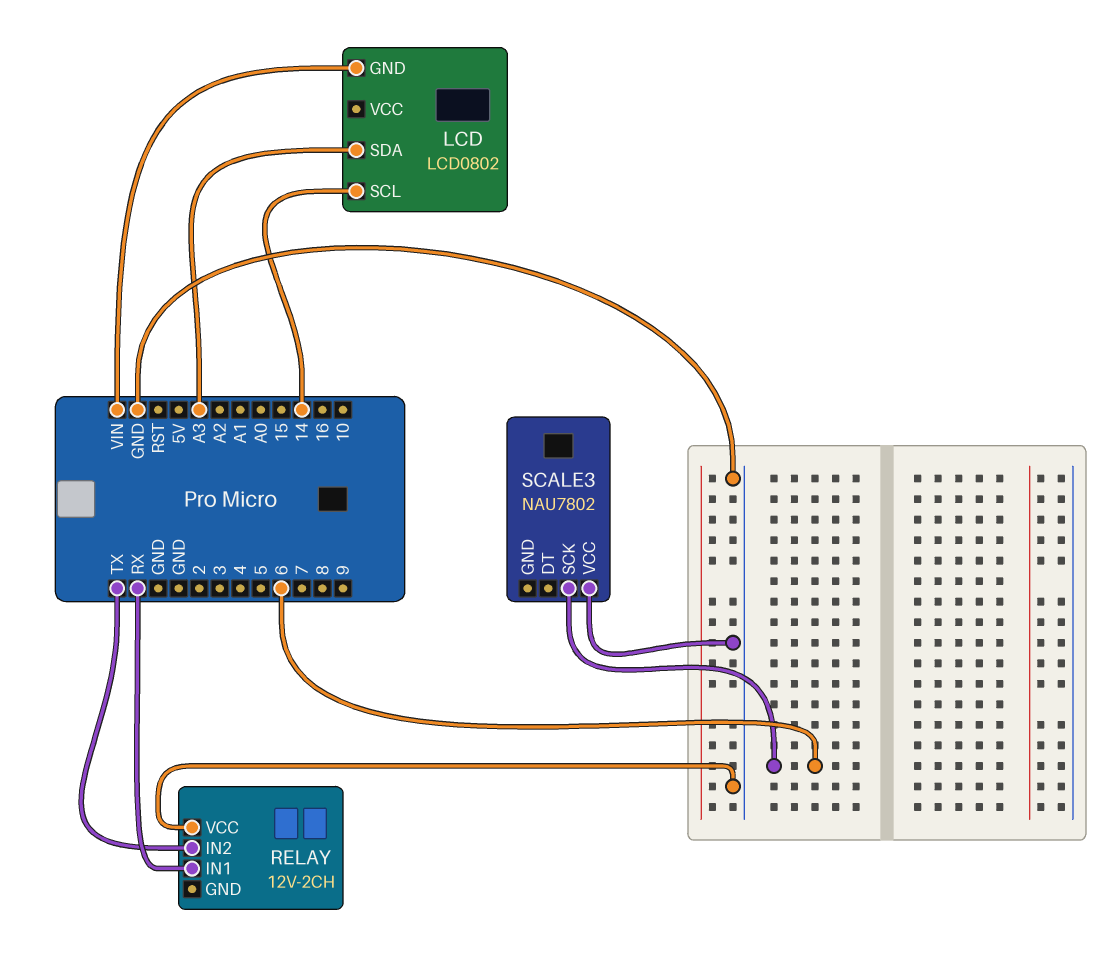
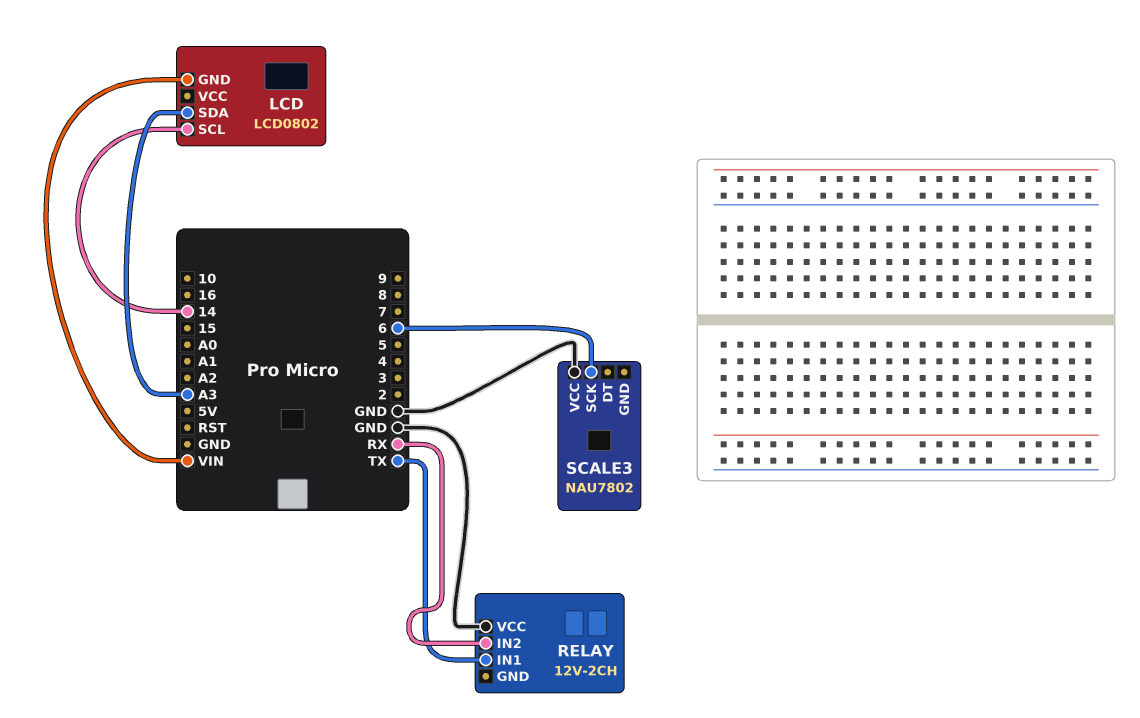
RELAY pin IN1: RX -> TX
RELAY pin IN2: TX -> RX

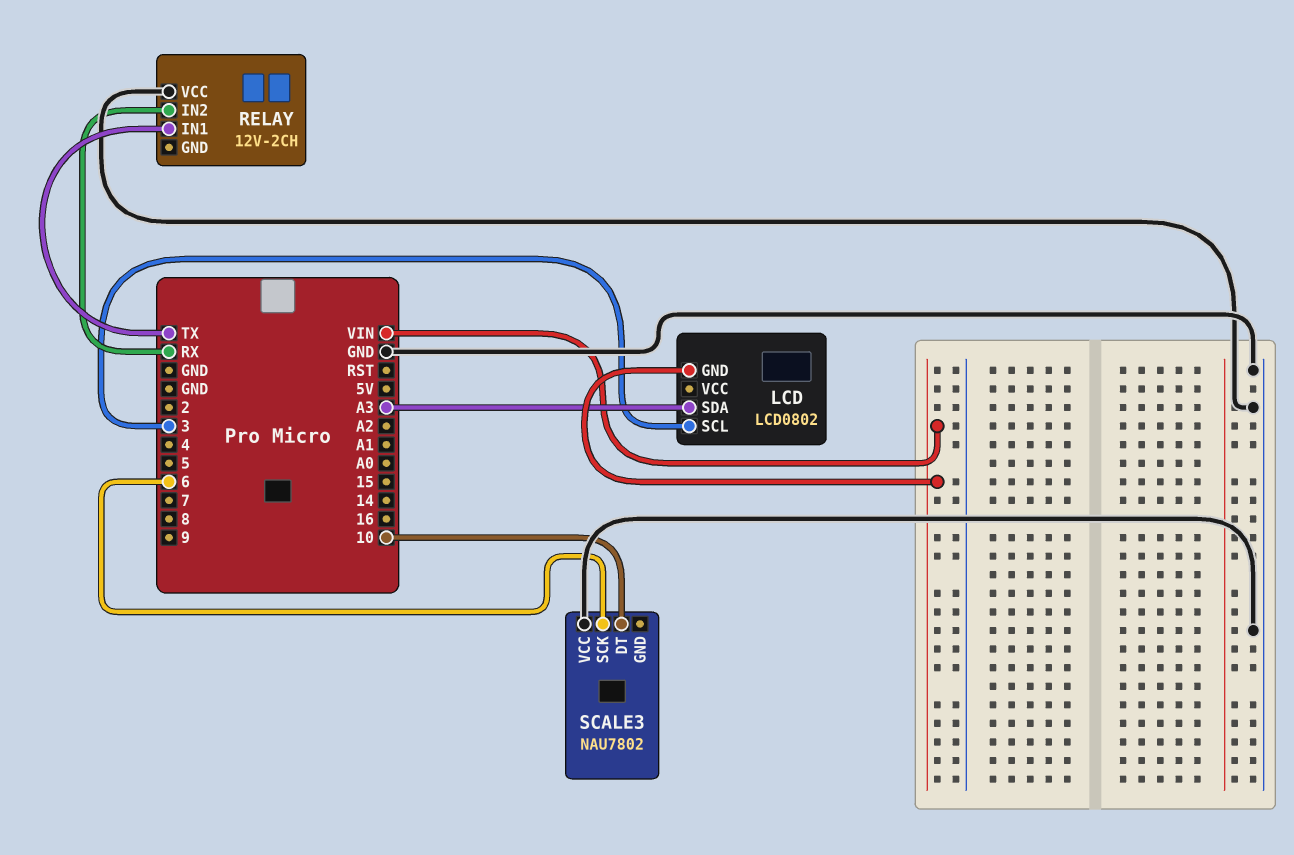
LCD pin SCL: 14 -> 3
SCALE3 pin DT: none -> 10

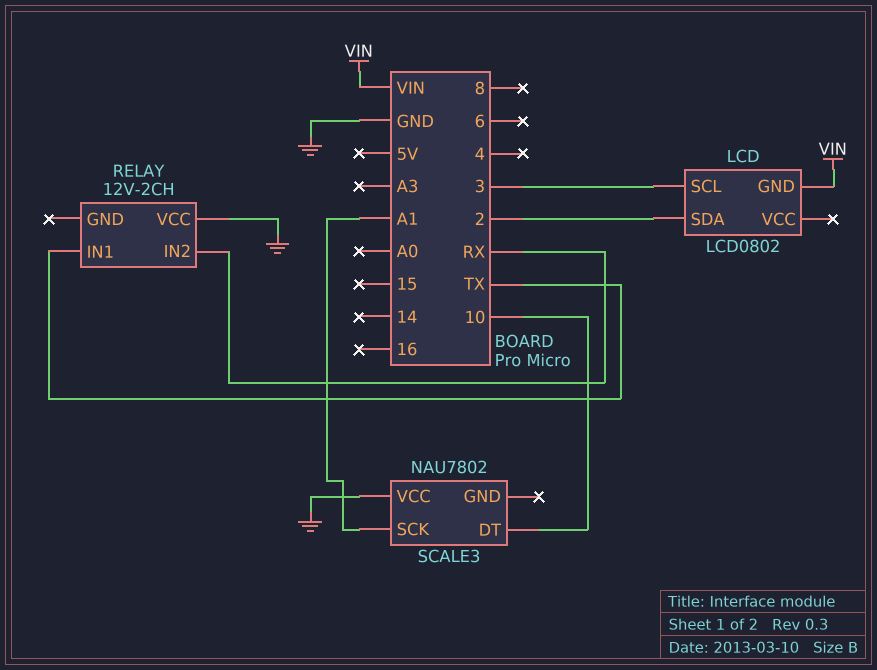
LCD pin SDA: A3 -> 2
SCALE3 pin SCK: 6 -> A1

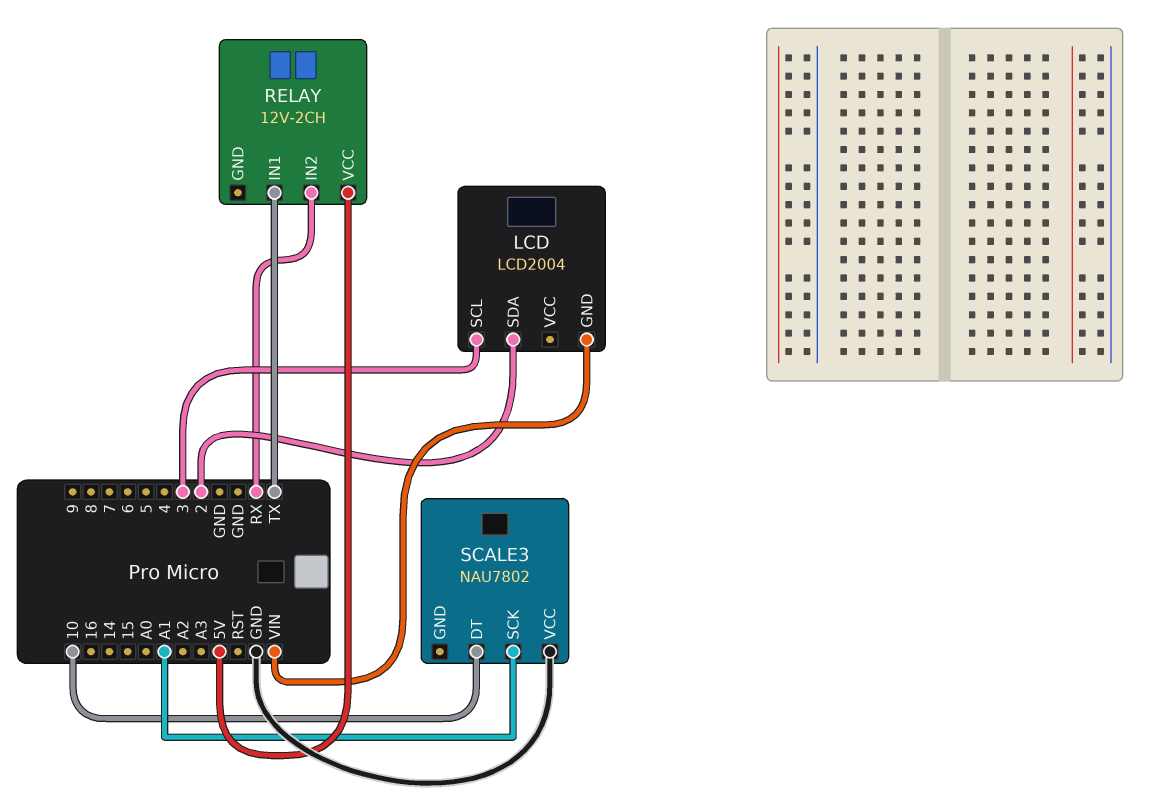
LCD: LCD0802 -> LCD2004
RELAY pin VCC: GND -> 5V

